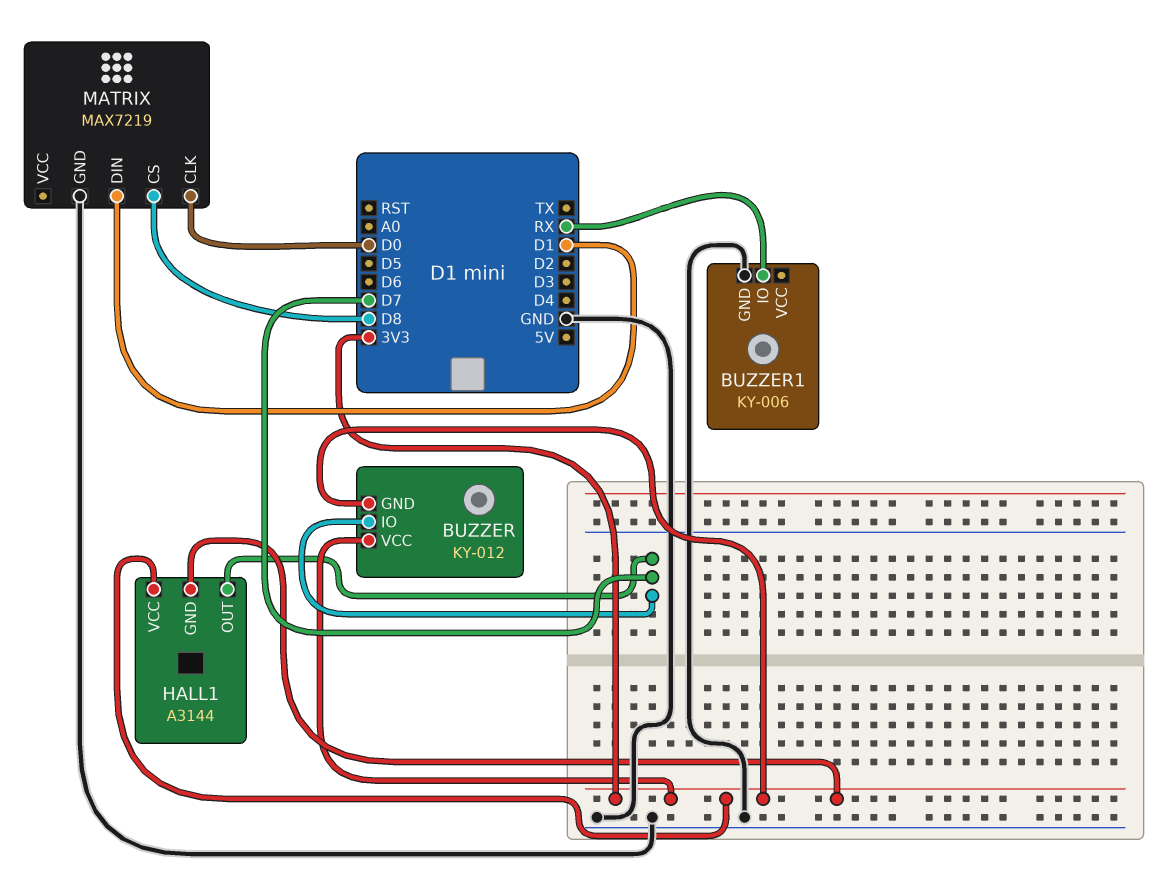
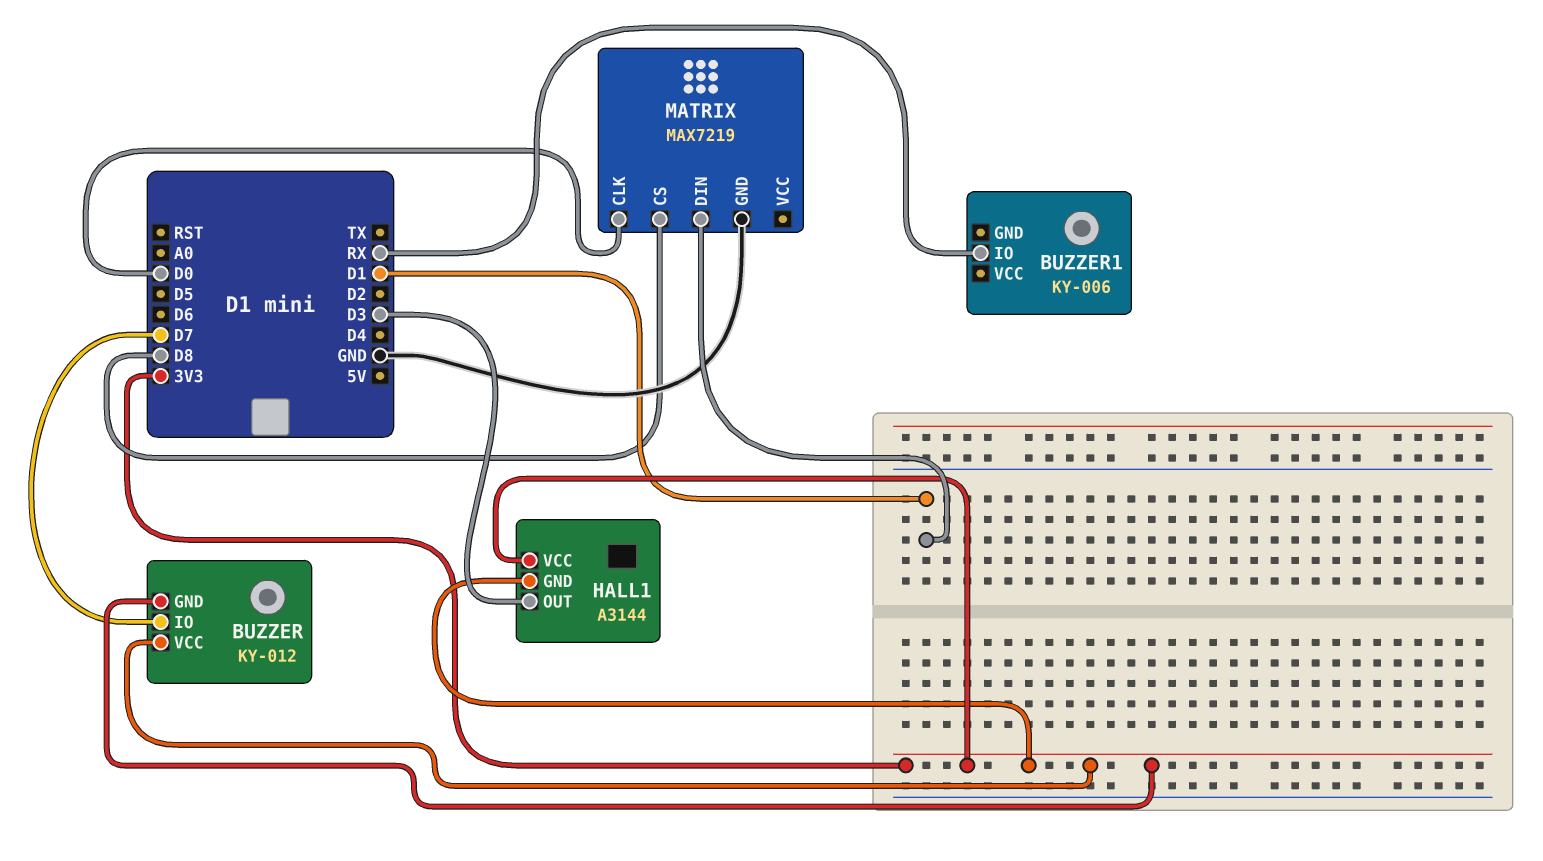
BUZZER1 pin GND: GND -> none
HALL1 pin OUT: D7 -> D3

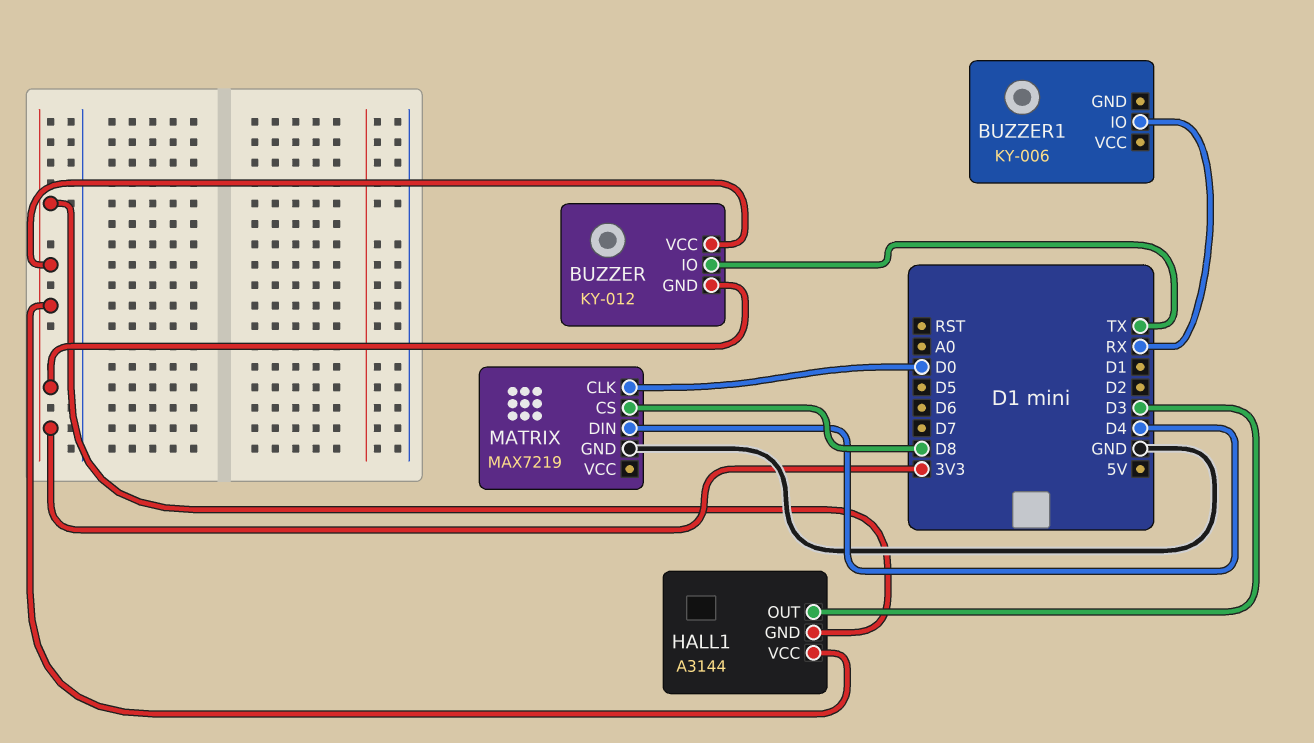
BUZZER pin IO: D7 -> TX
MATRIX pin DIN: D1 -> D4

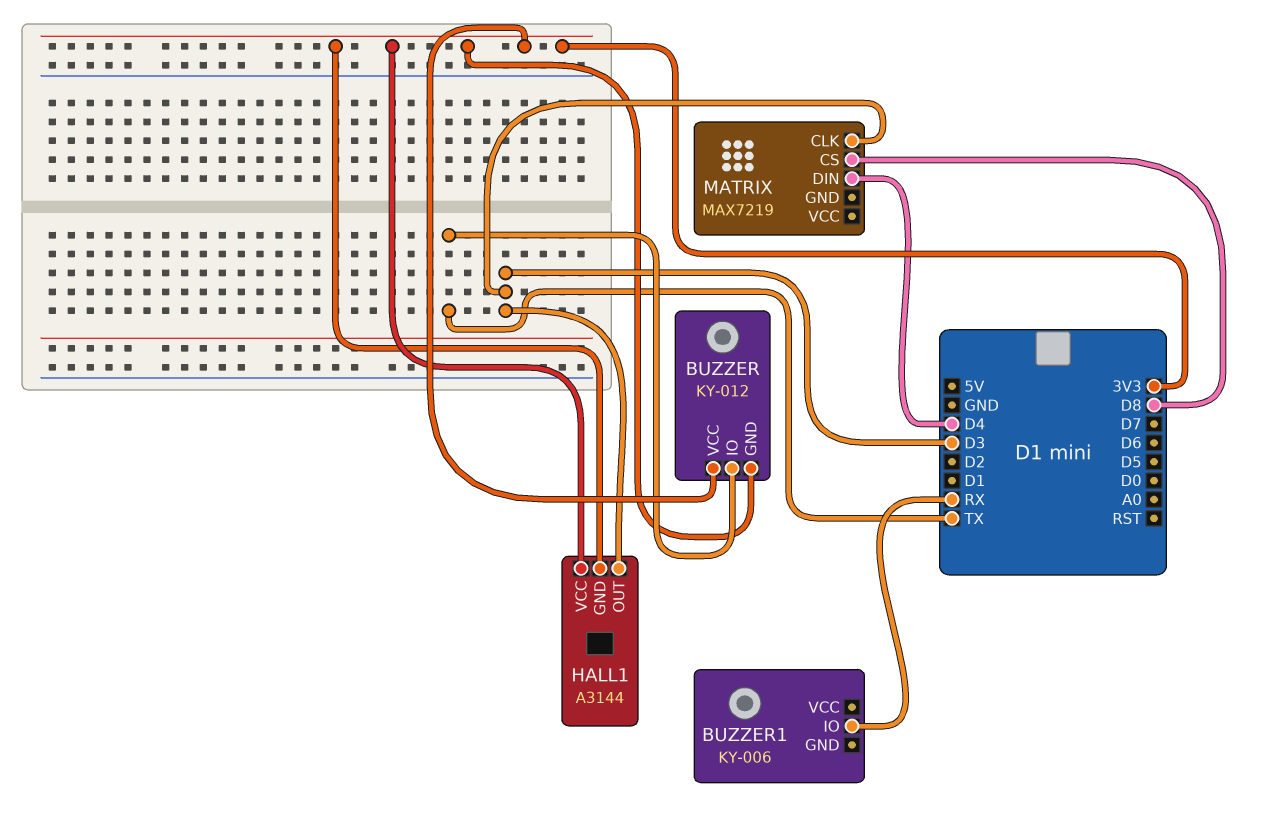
MATRIX pin CLK: D0 -> D3
MATRIX pin GND: GND -> none

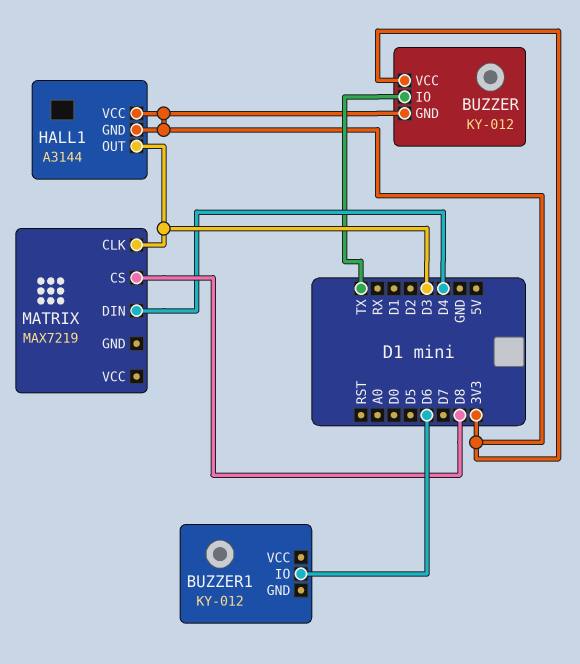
BUZZER1: KY-006 -> KY-012
BUZZER1 pin IO: RX -> D6

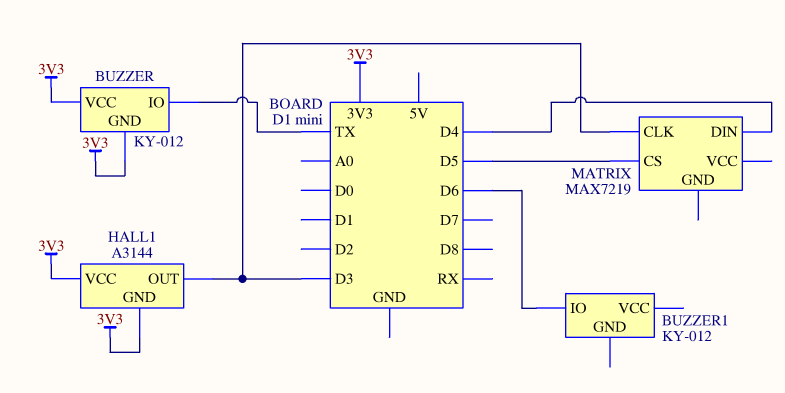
MATRIX pin CS: D8 -> D5

